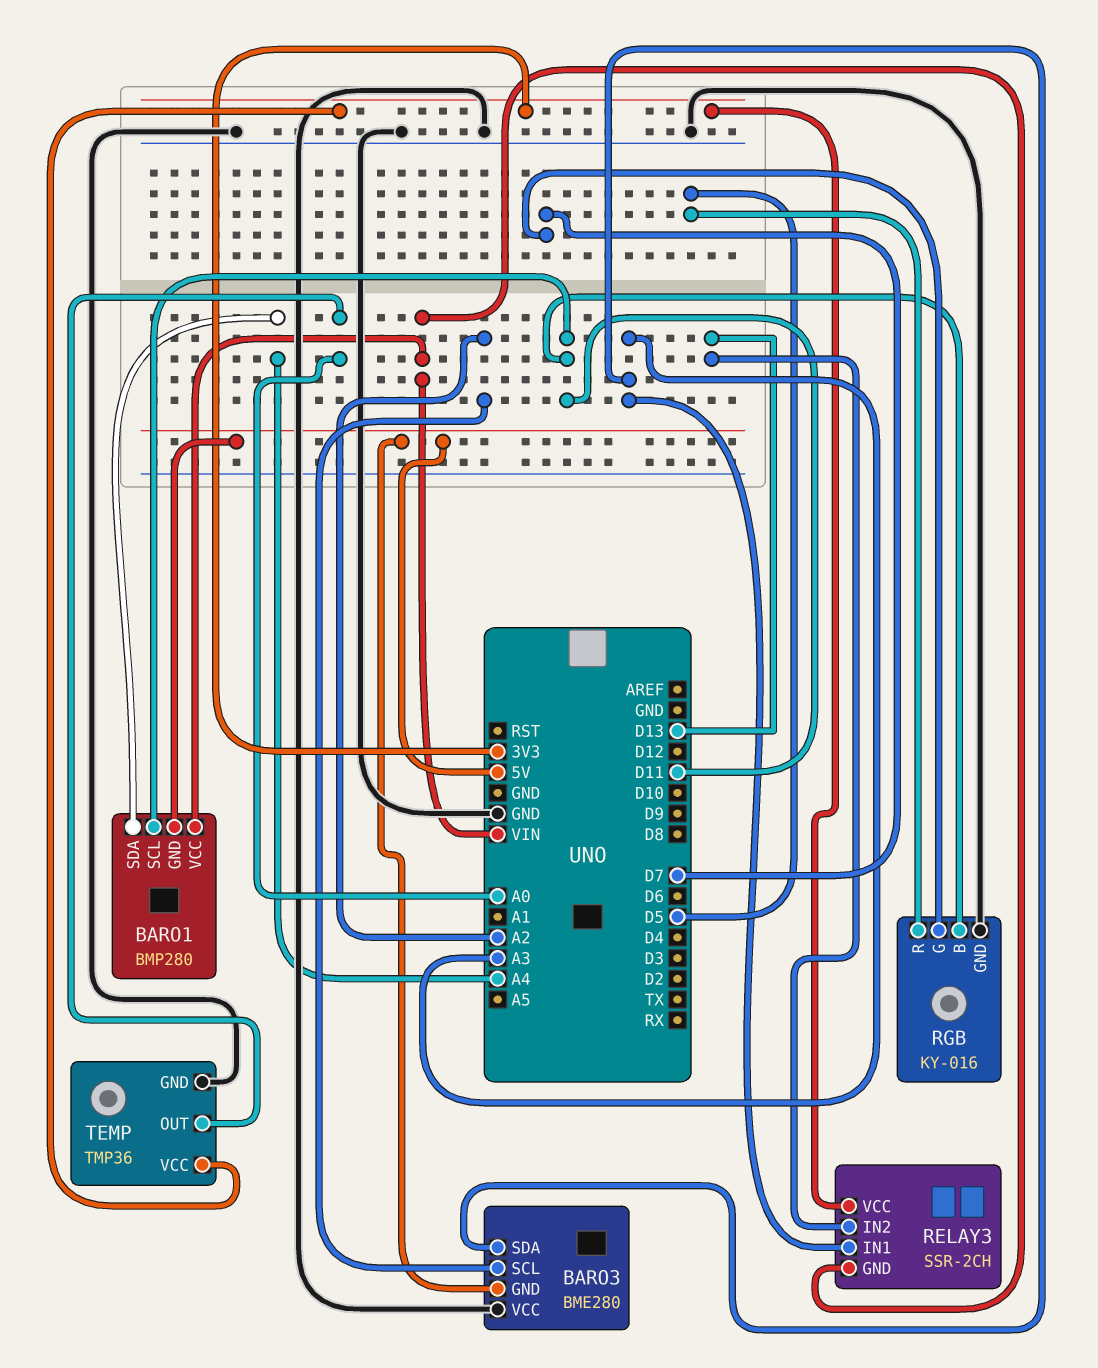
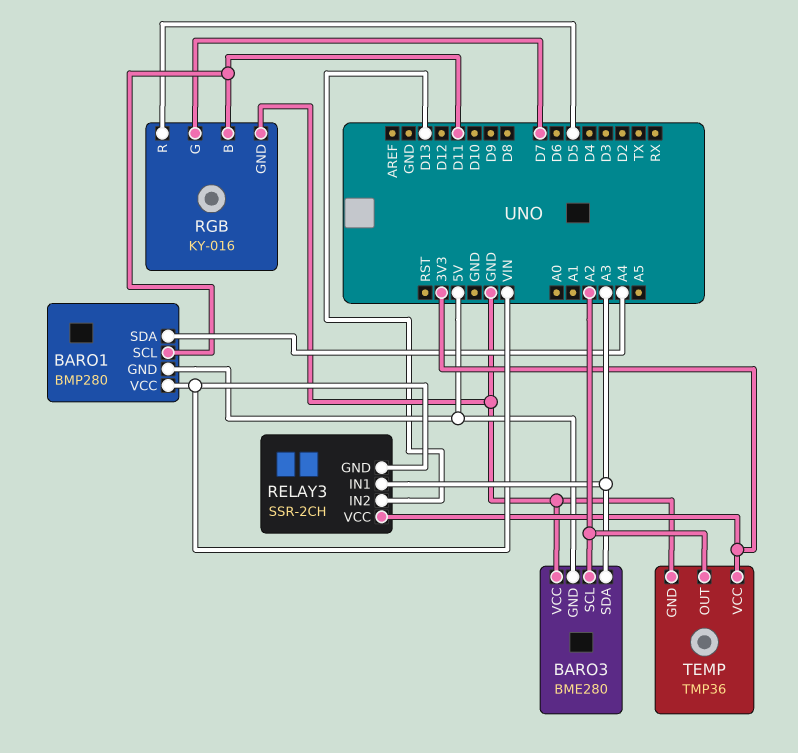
TEMP pin OUT: A0 -> A2

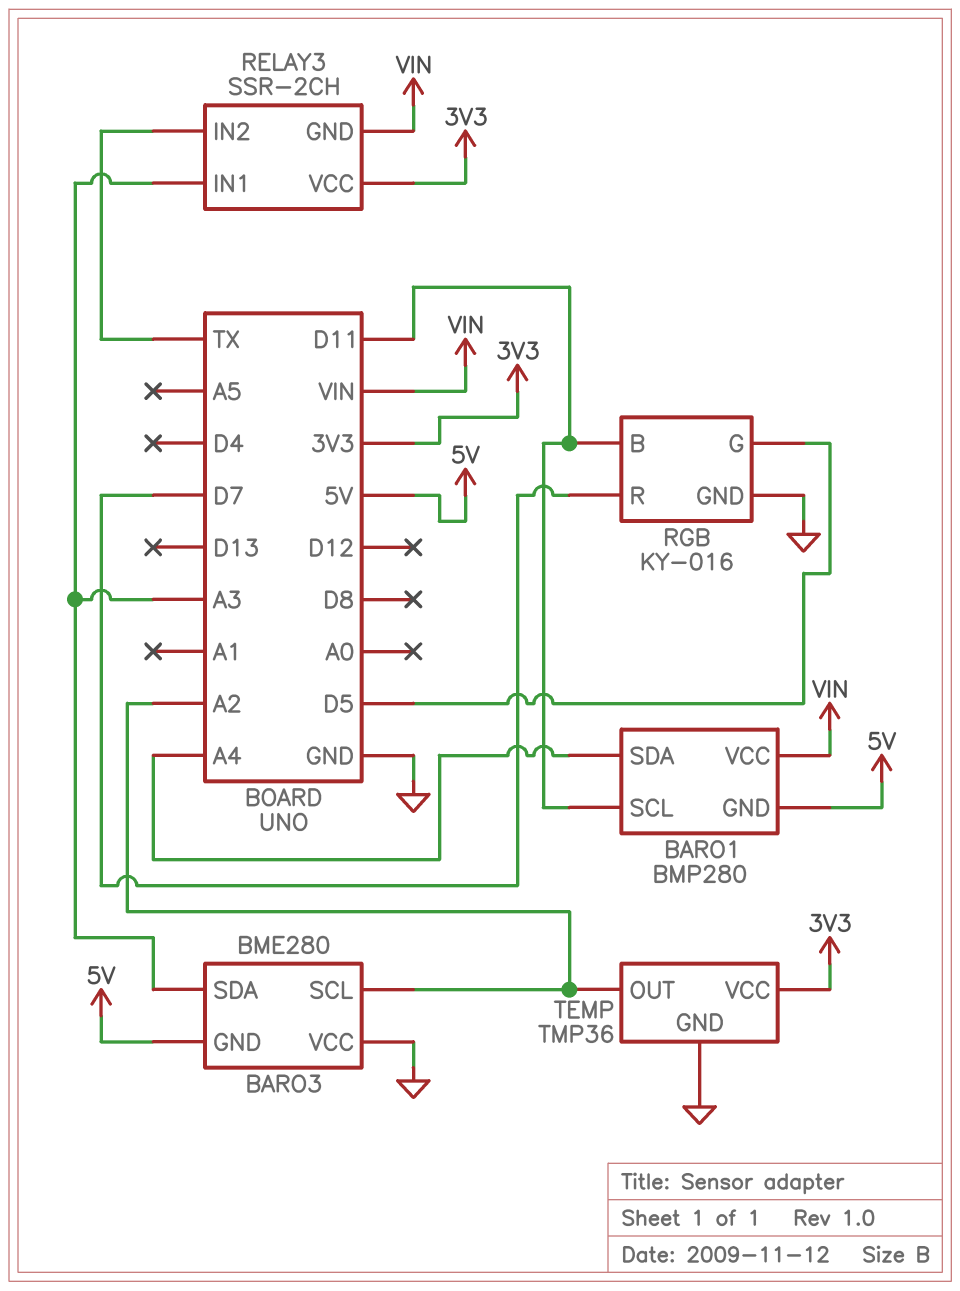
RELAY3 pin IN2: D13 -> TX
RGB pin G: D7 -> D5
RGB pin R: D5 -> D7

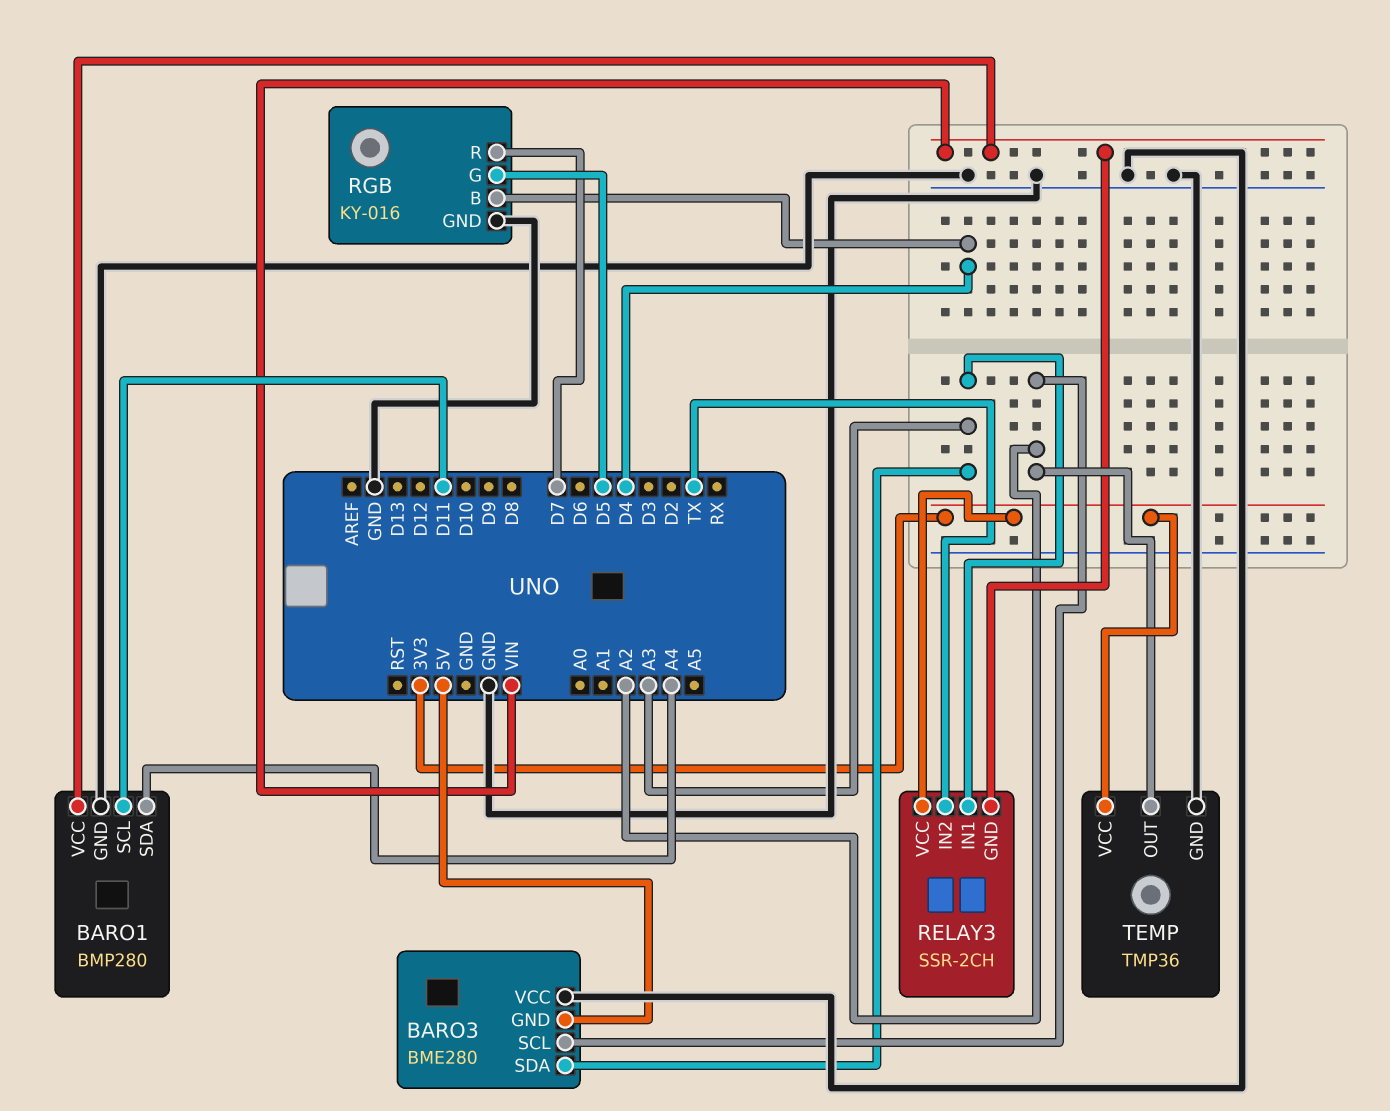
BARO1 pin GND: 5V -> GND
RGB pin B: D11 -> D4

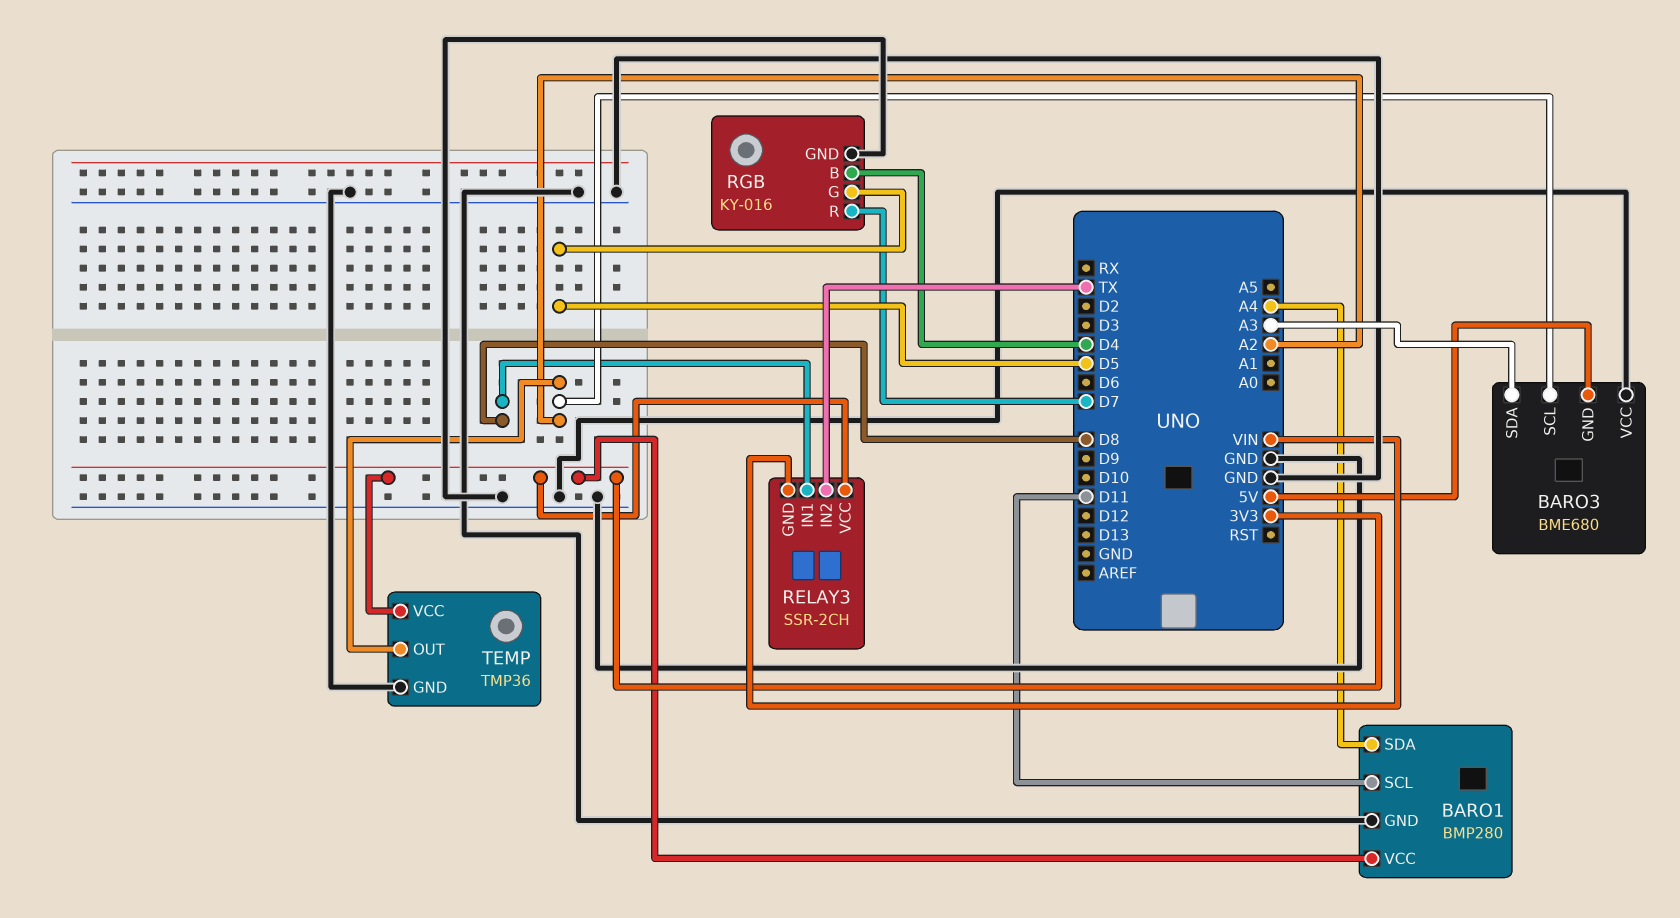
BARO1 pin VCC: VIN -> 3V3
BARO3: BME280 -> BME680
RELAY3 pin IN1: A3 -> D8

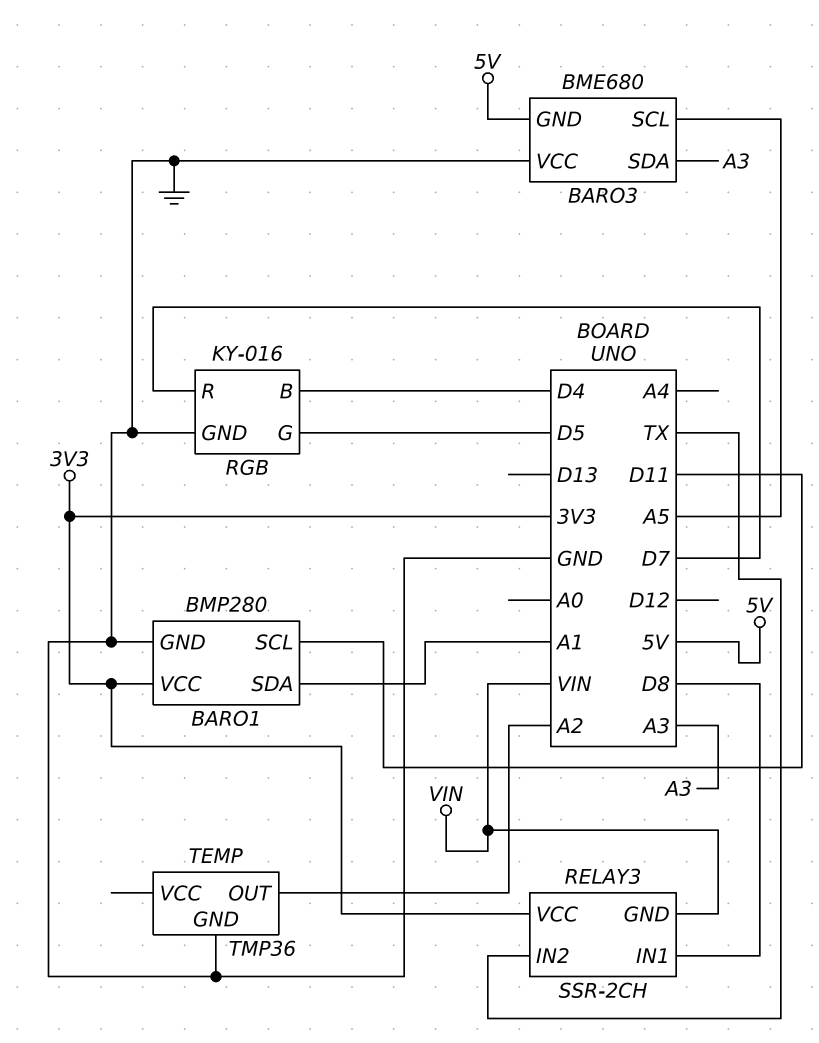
BARO1 pin SDA: A4 -> A1
BARO3 pin SCL: A2 -> A5
TEMP pin VCC: 3V3 -> none

